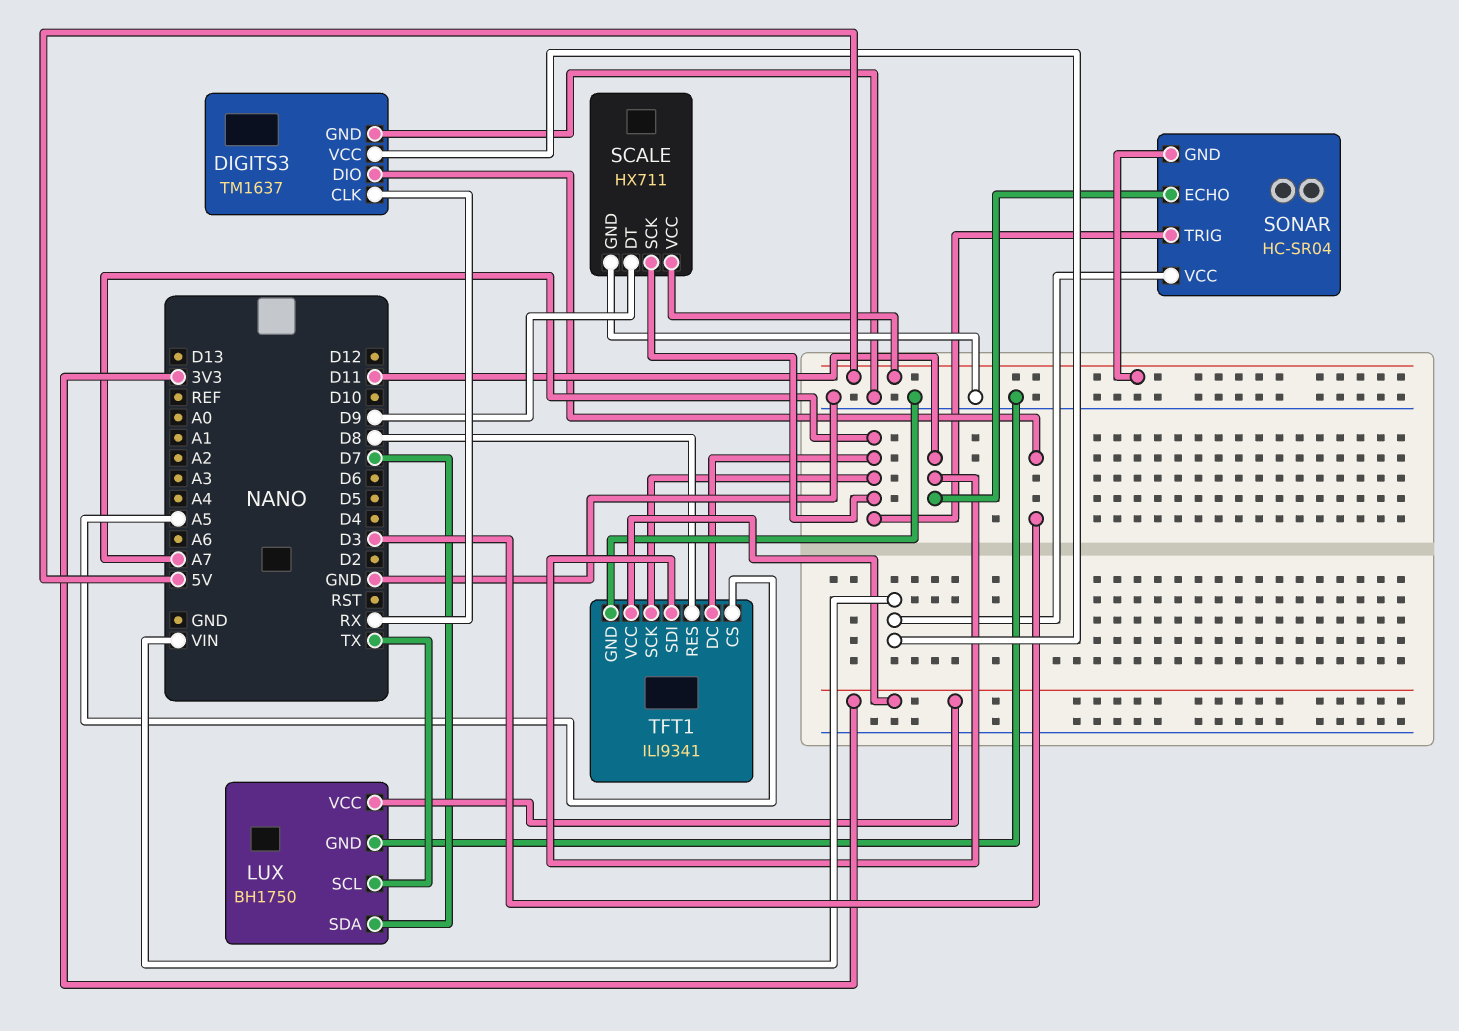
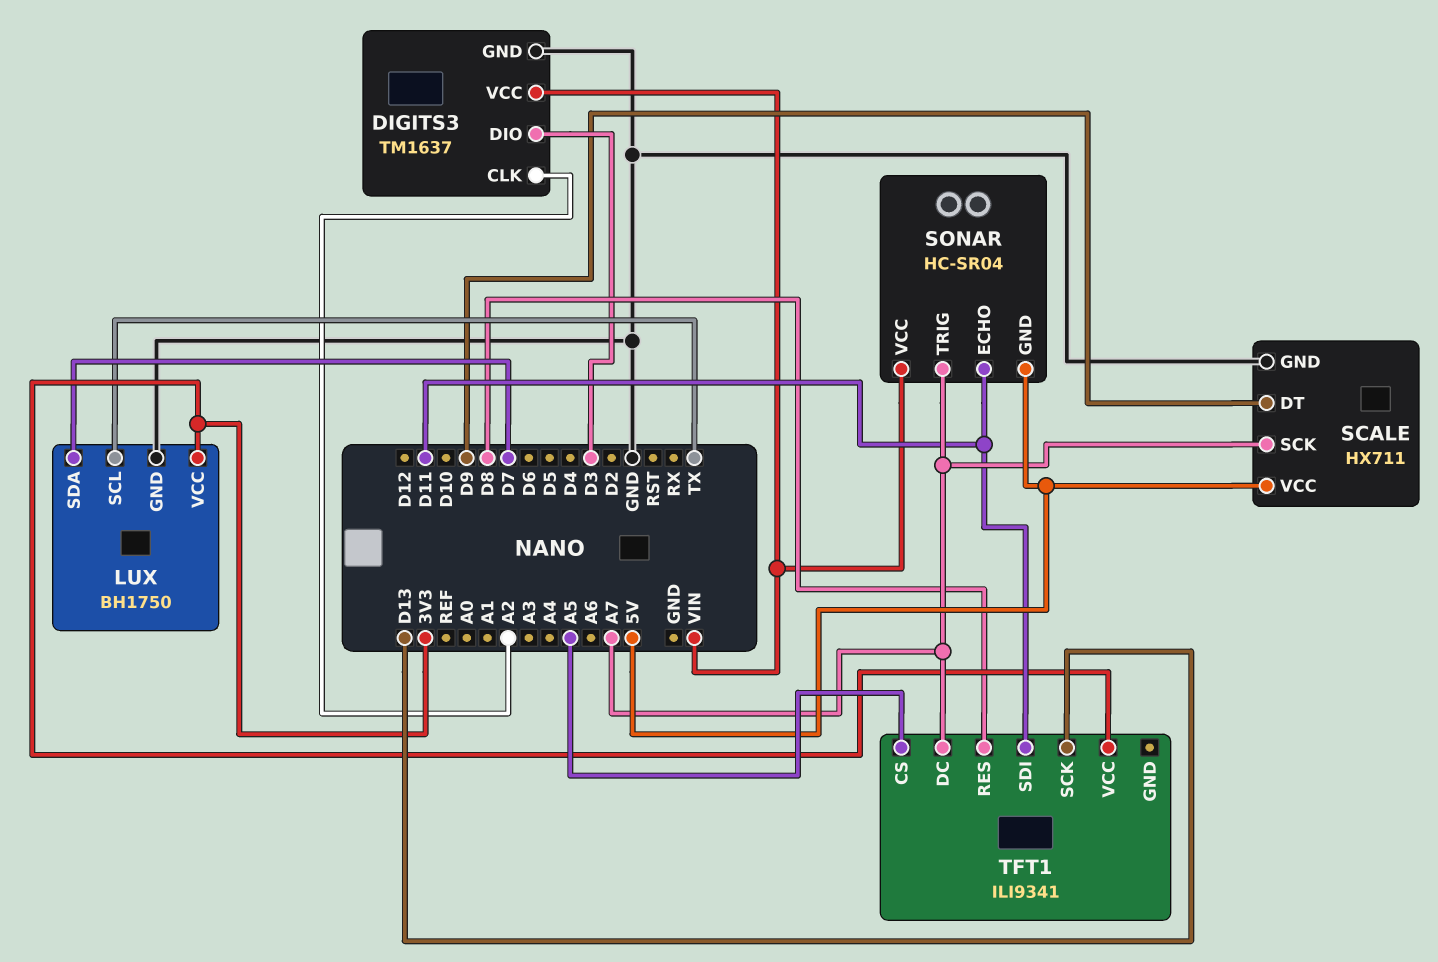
DIGITS3 pin CLK: RX -> A2
TFT1 pin GND: GND -> none
TFT1 pin SCK: A7 -> D13

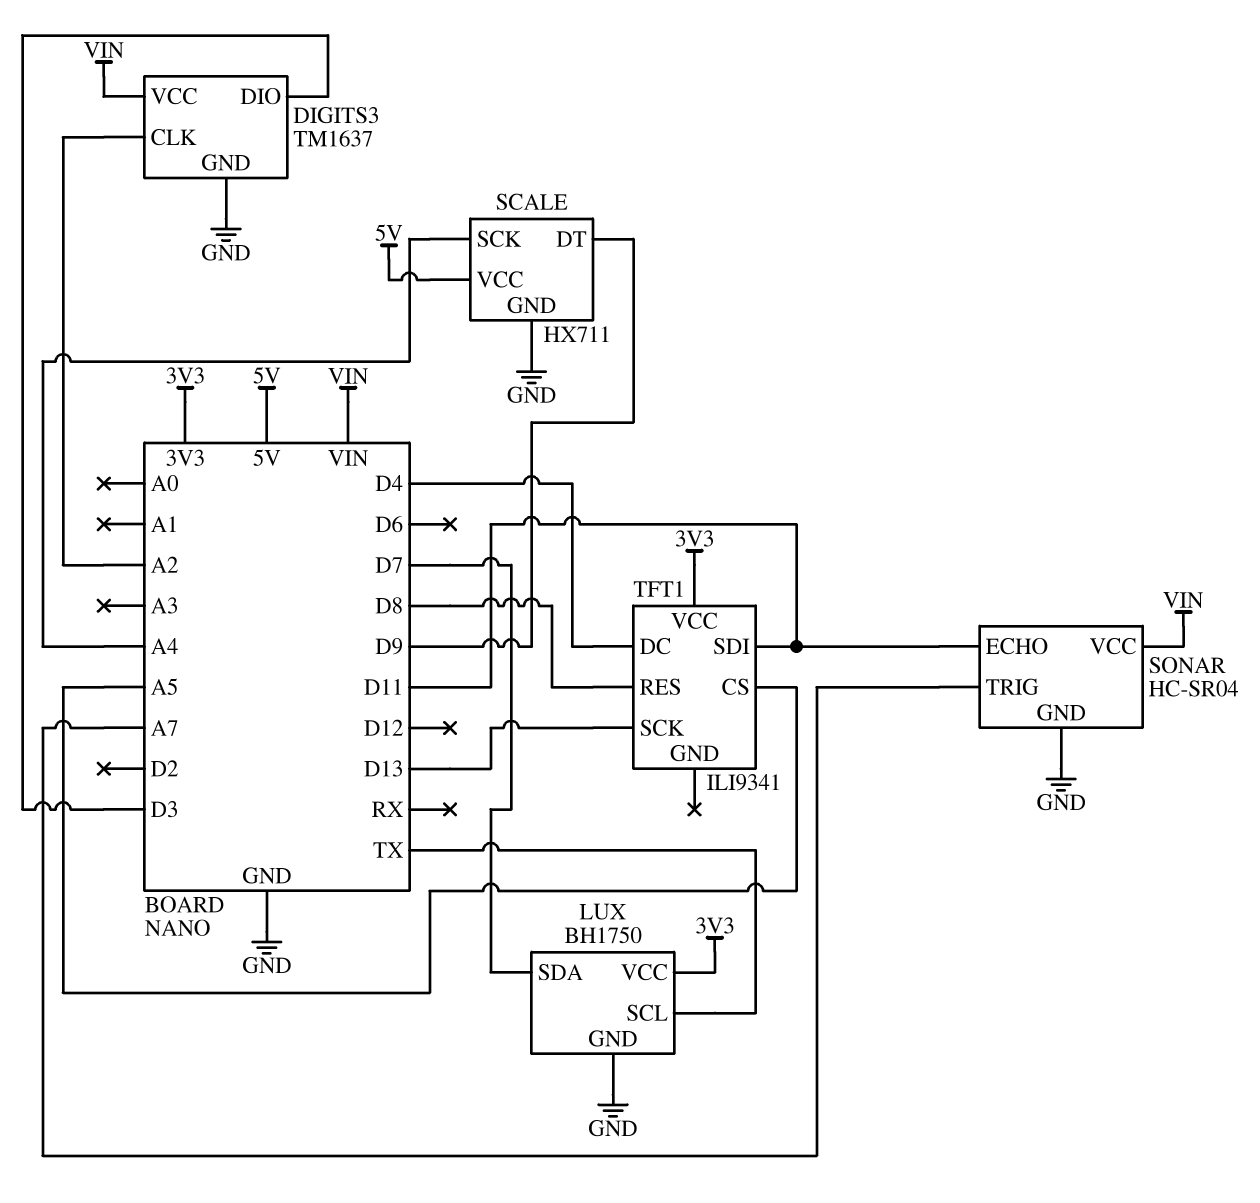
SCALE pin SCK: A7 -> A4
SONAR pin GND: 5V -> GND
TFT1 pin DC: A7 -> D4

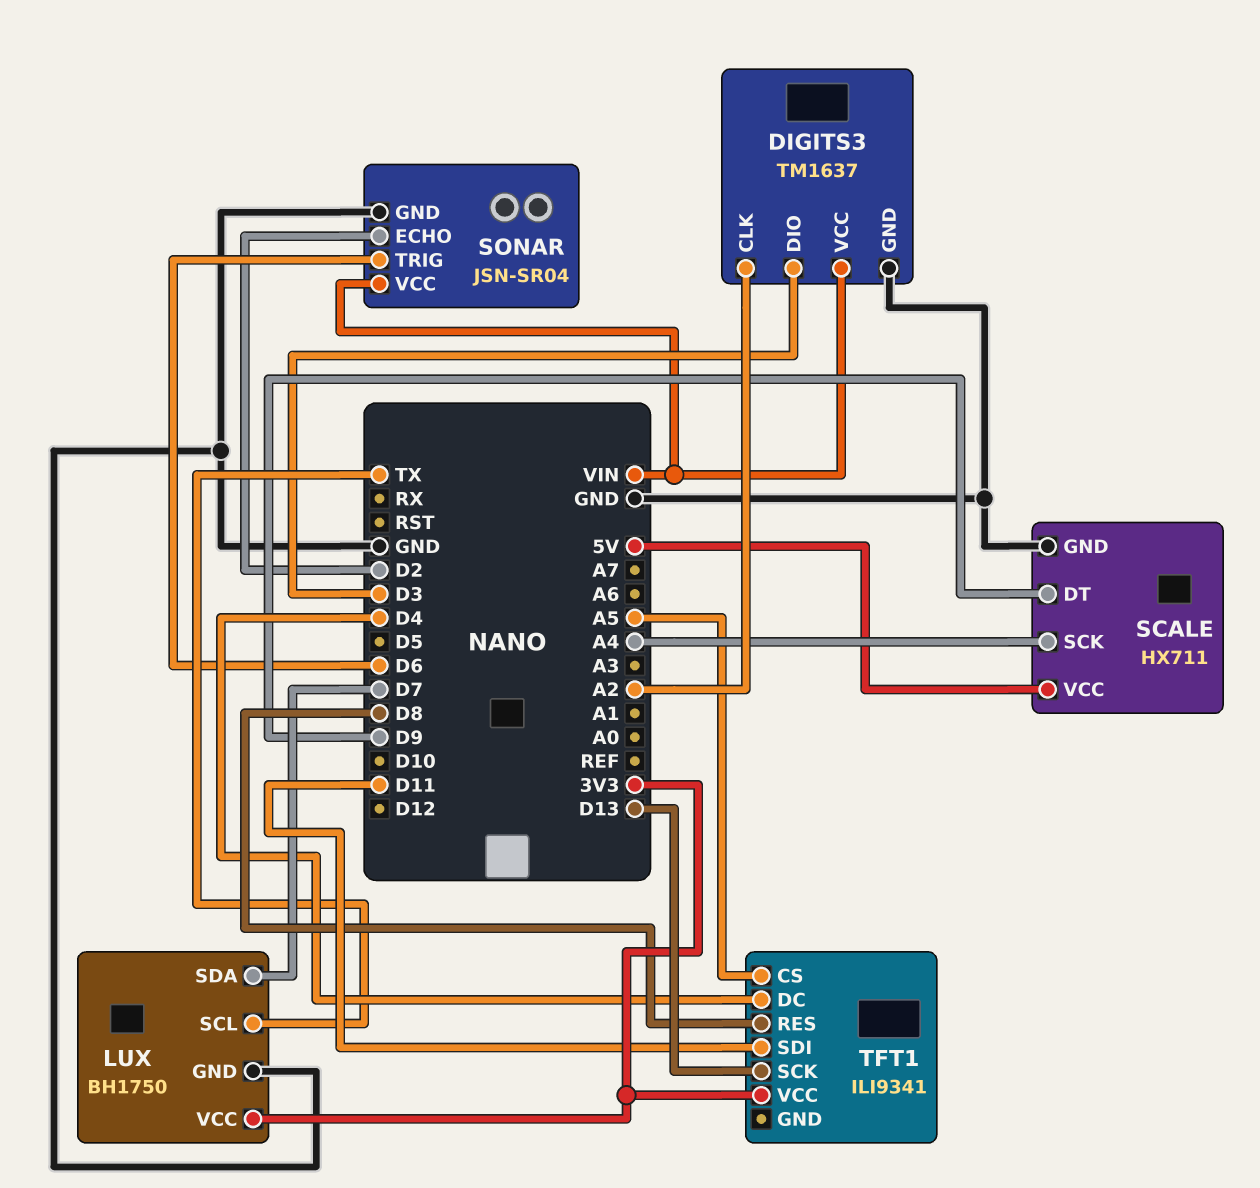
SONAR: HC-SR04 -> JSN-SR04
SONAR pin ECHO: D11 -> D2
SONAR pin TRIG: A7 -> D6

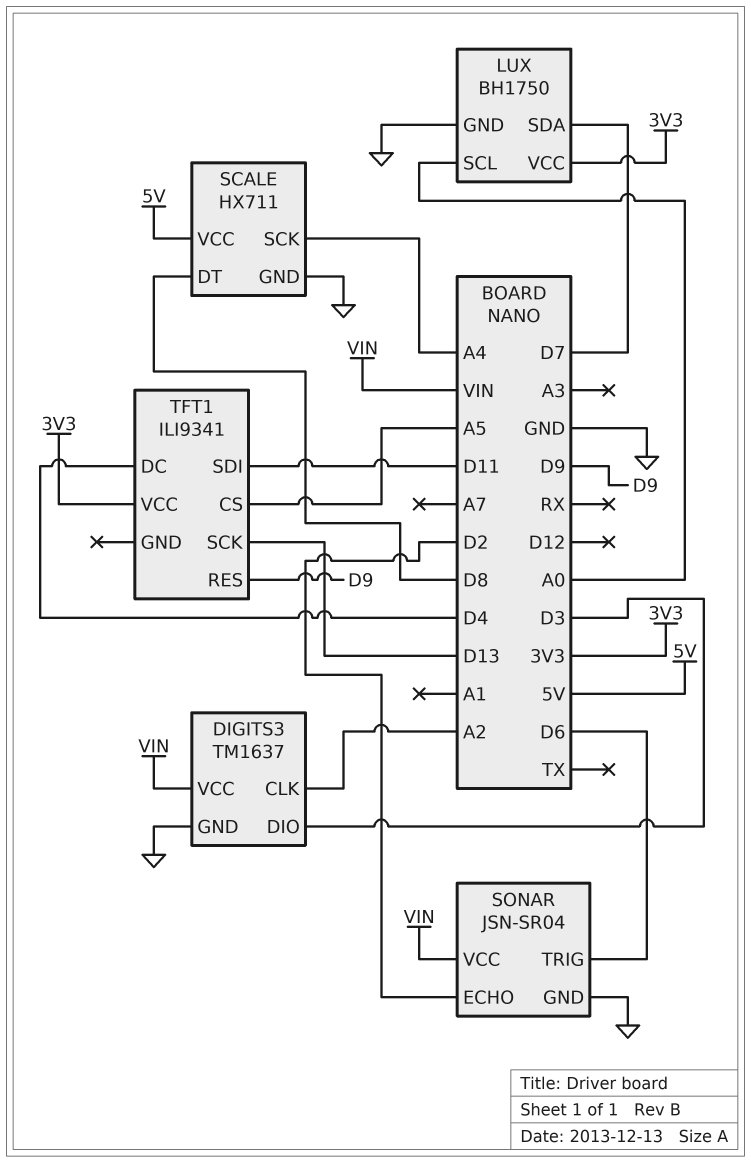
LUX pin SCL: TX -> A0
SCALE pin DT: D9 -> D8
TFT1 pin RES: D8 -> D9

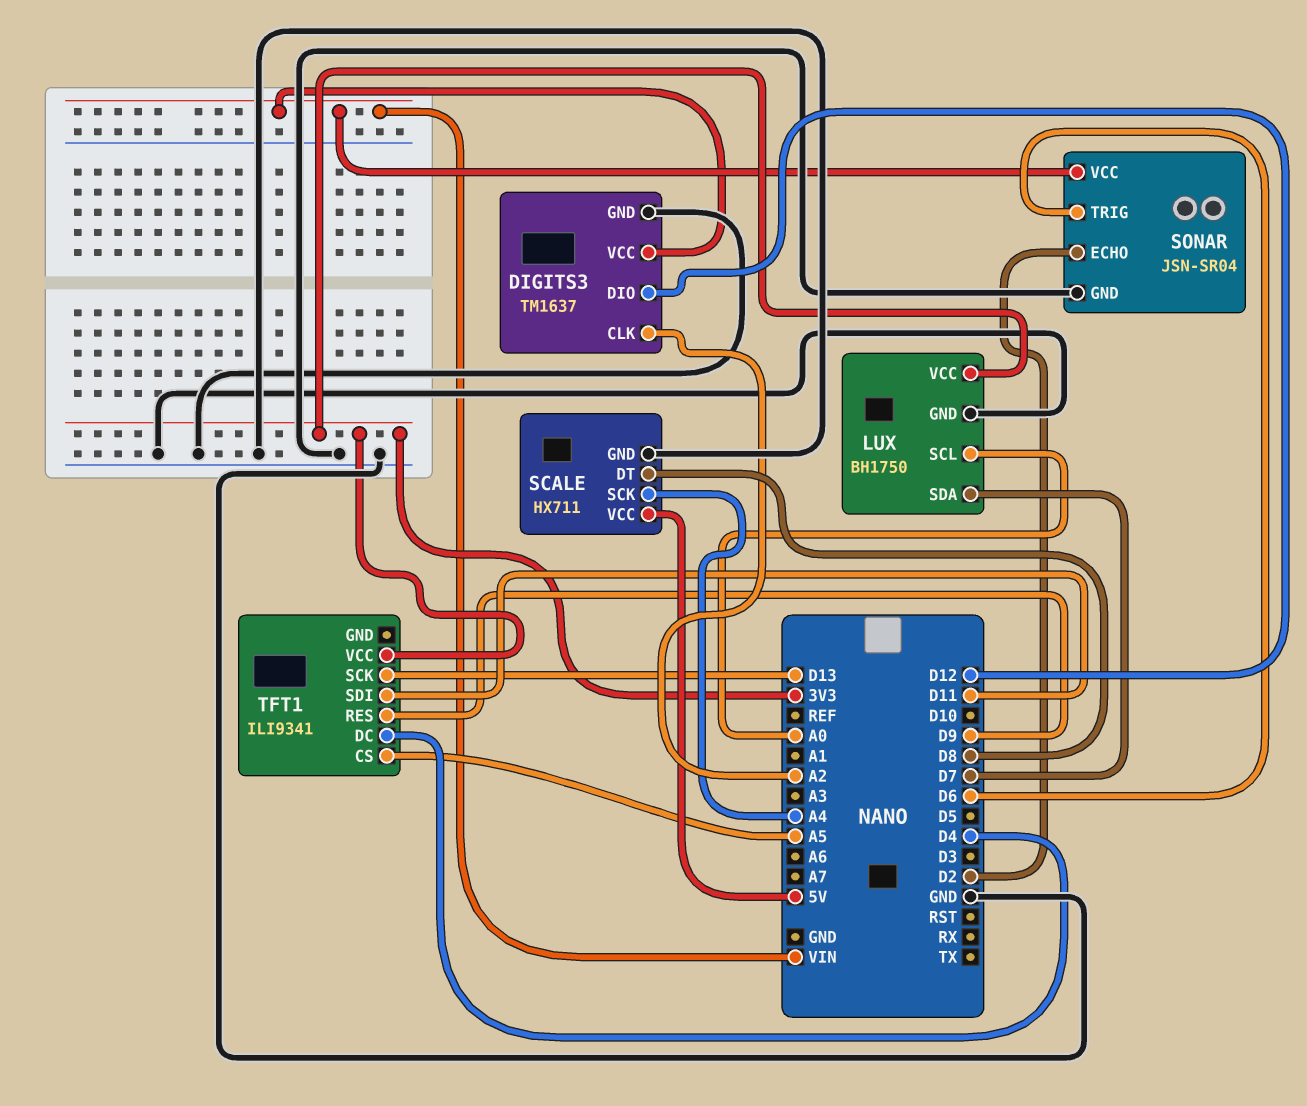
DIGITS3 pin DIO: D3 -> D12

